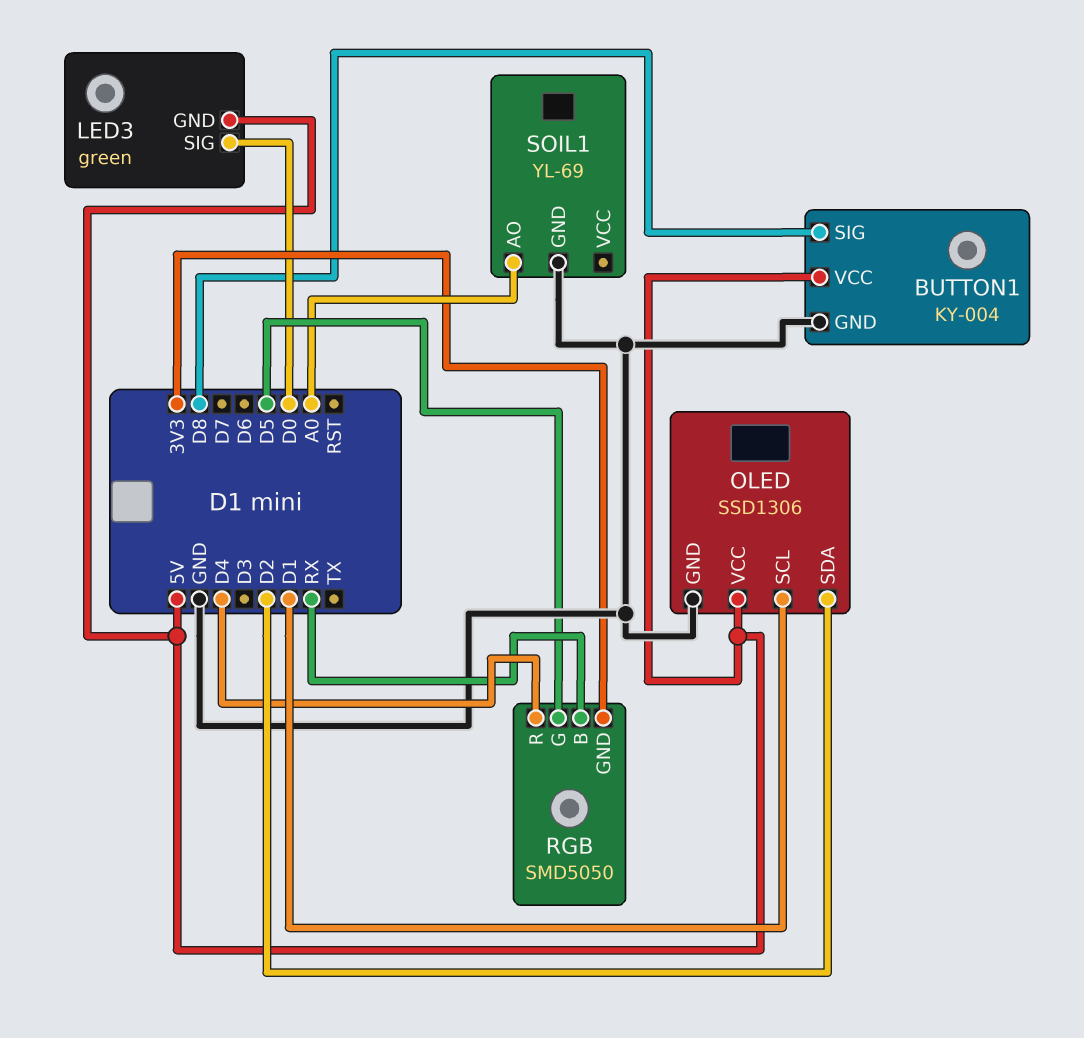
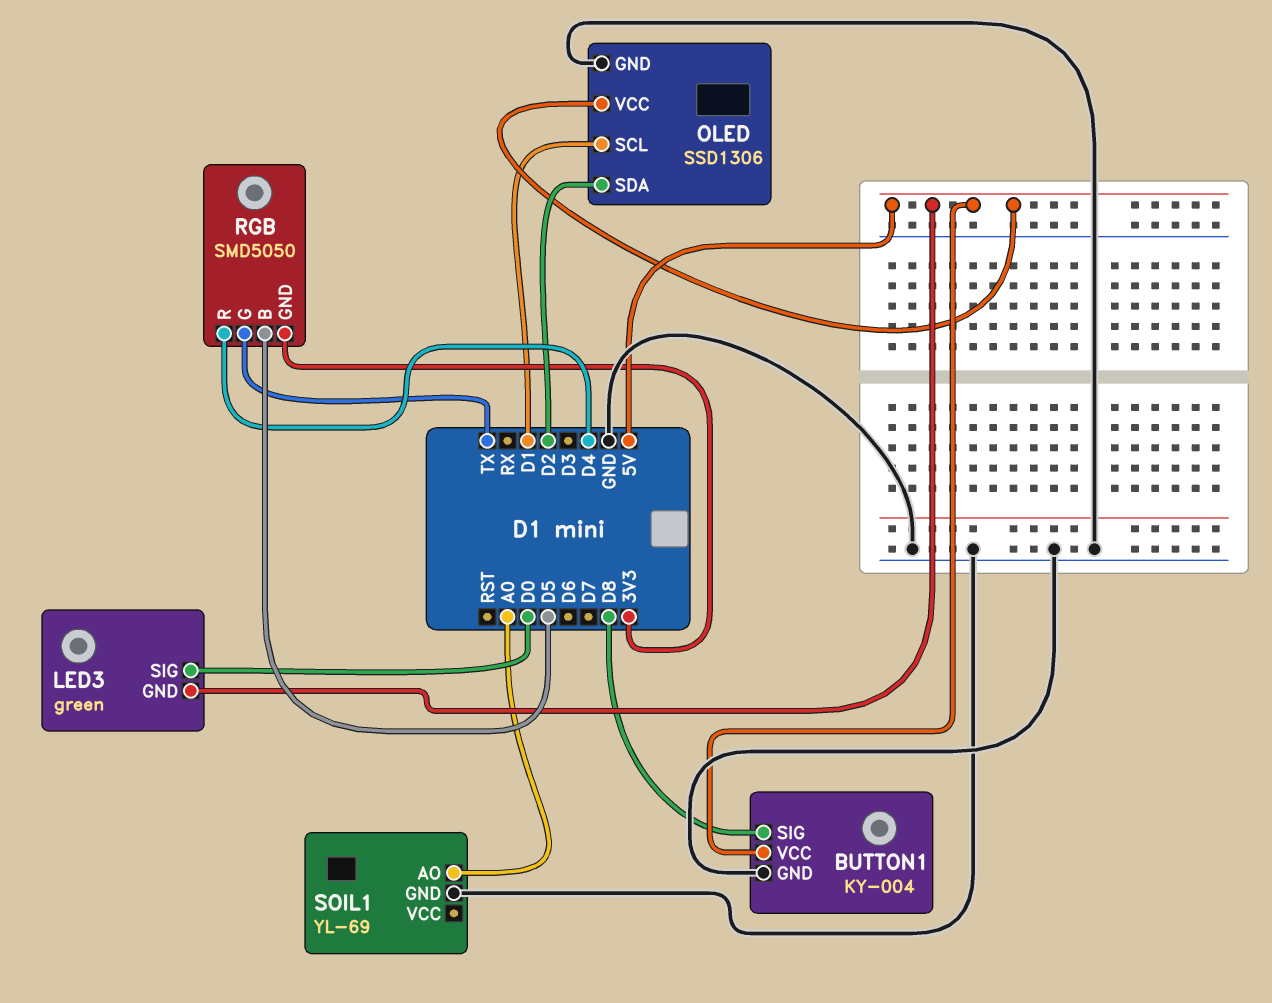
RGB pin B: RX -> D5
RGB pin G: D5 -> TX

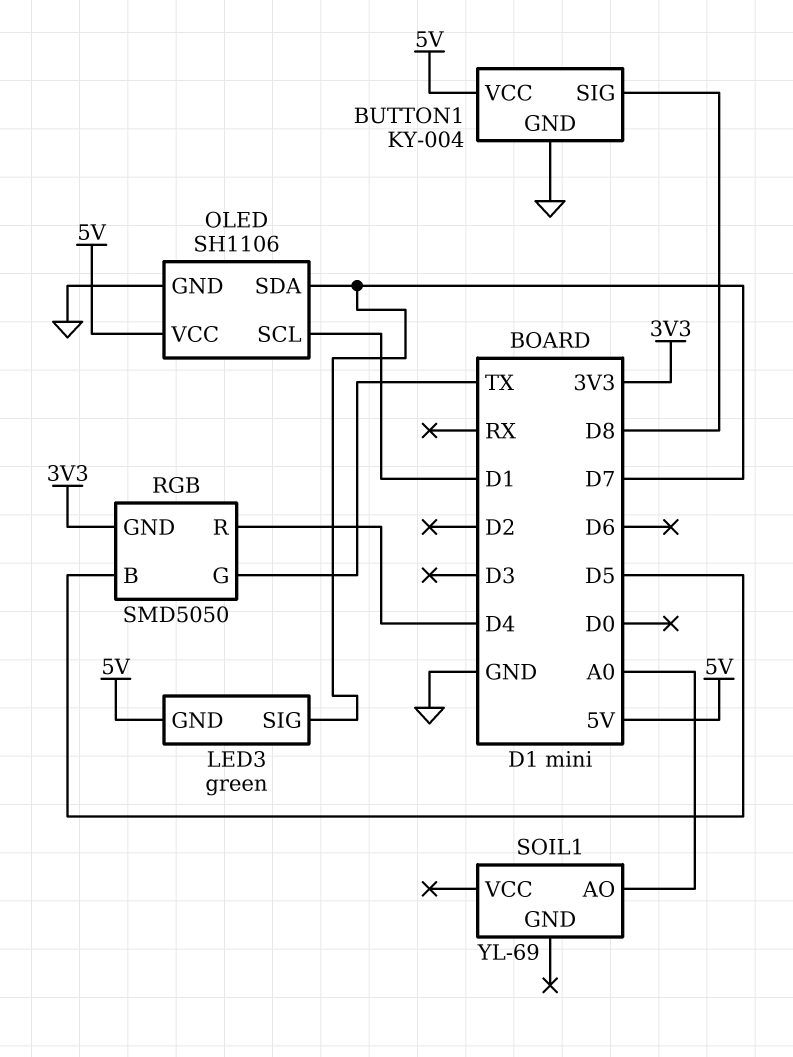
LED3 pin SIG: D0 -> D7
OLED: SSD1306 -> SH1106
OLED pin SDA: D2 -> D7
SOIL1 pin GND: GND -> none

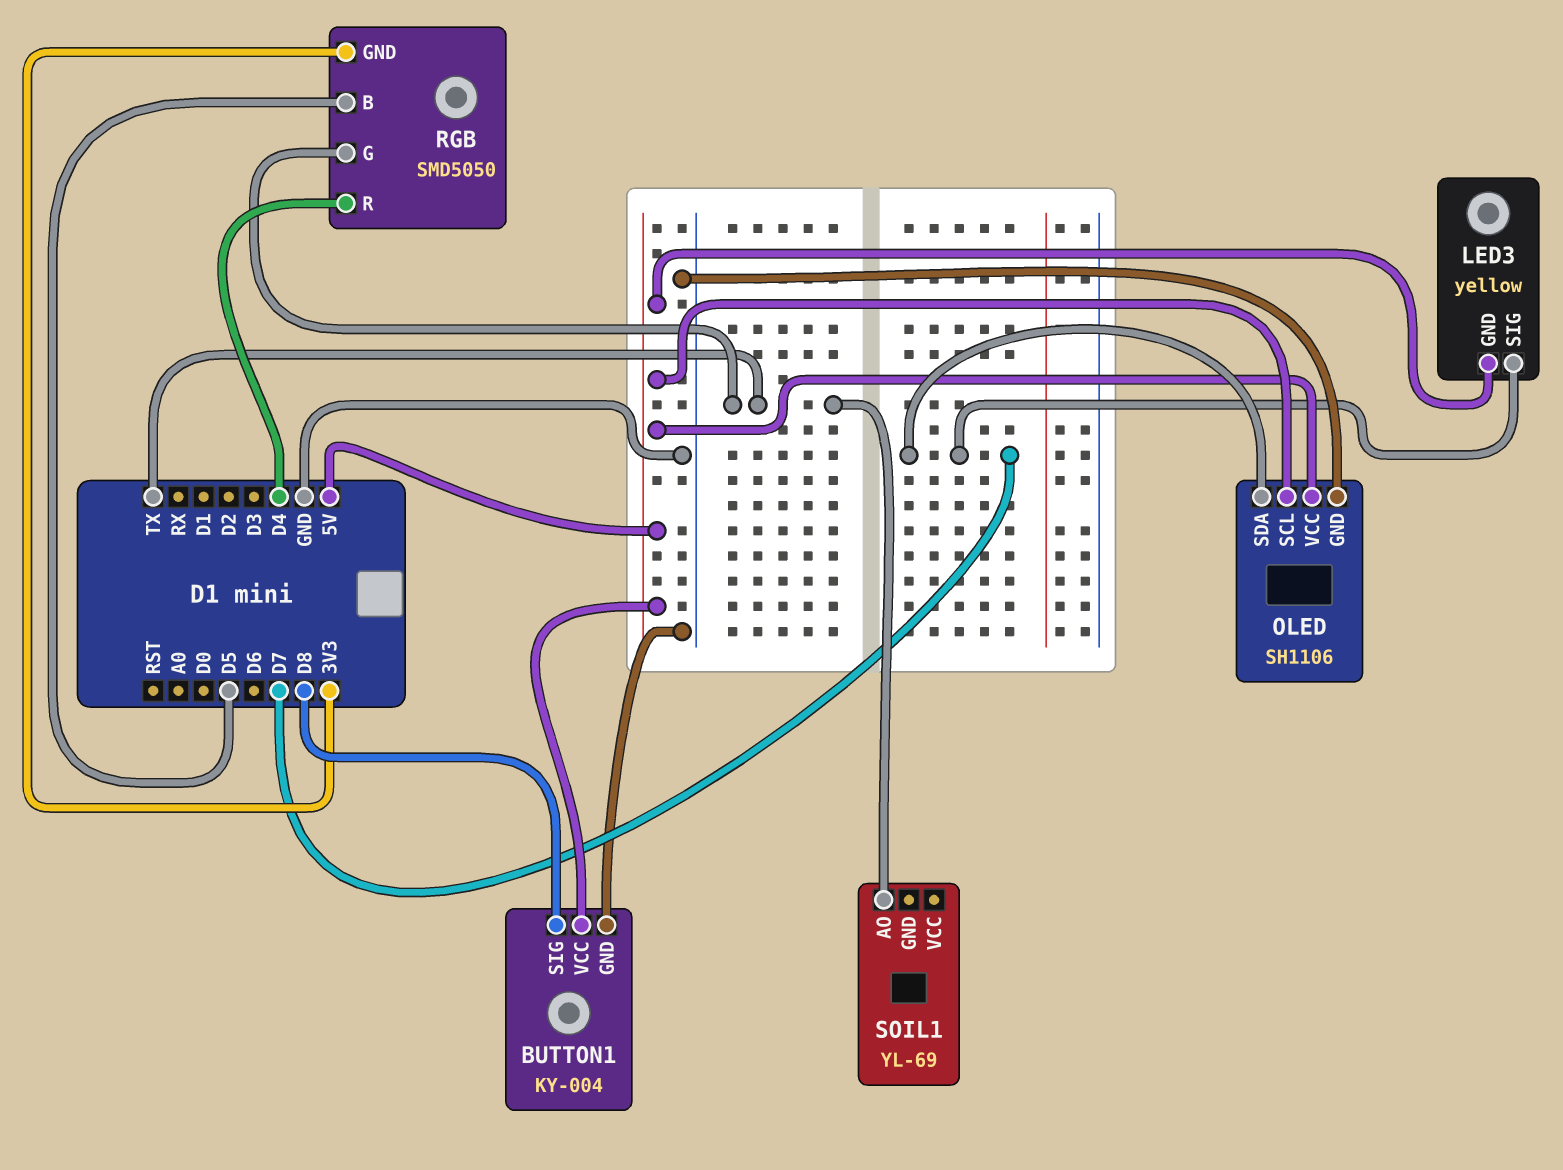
LED3: green -> yellow
OLED pin SCL: D1 -> 5V
SOIL1 pin AO: A0 -> TX

